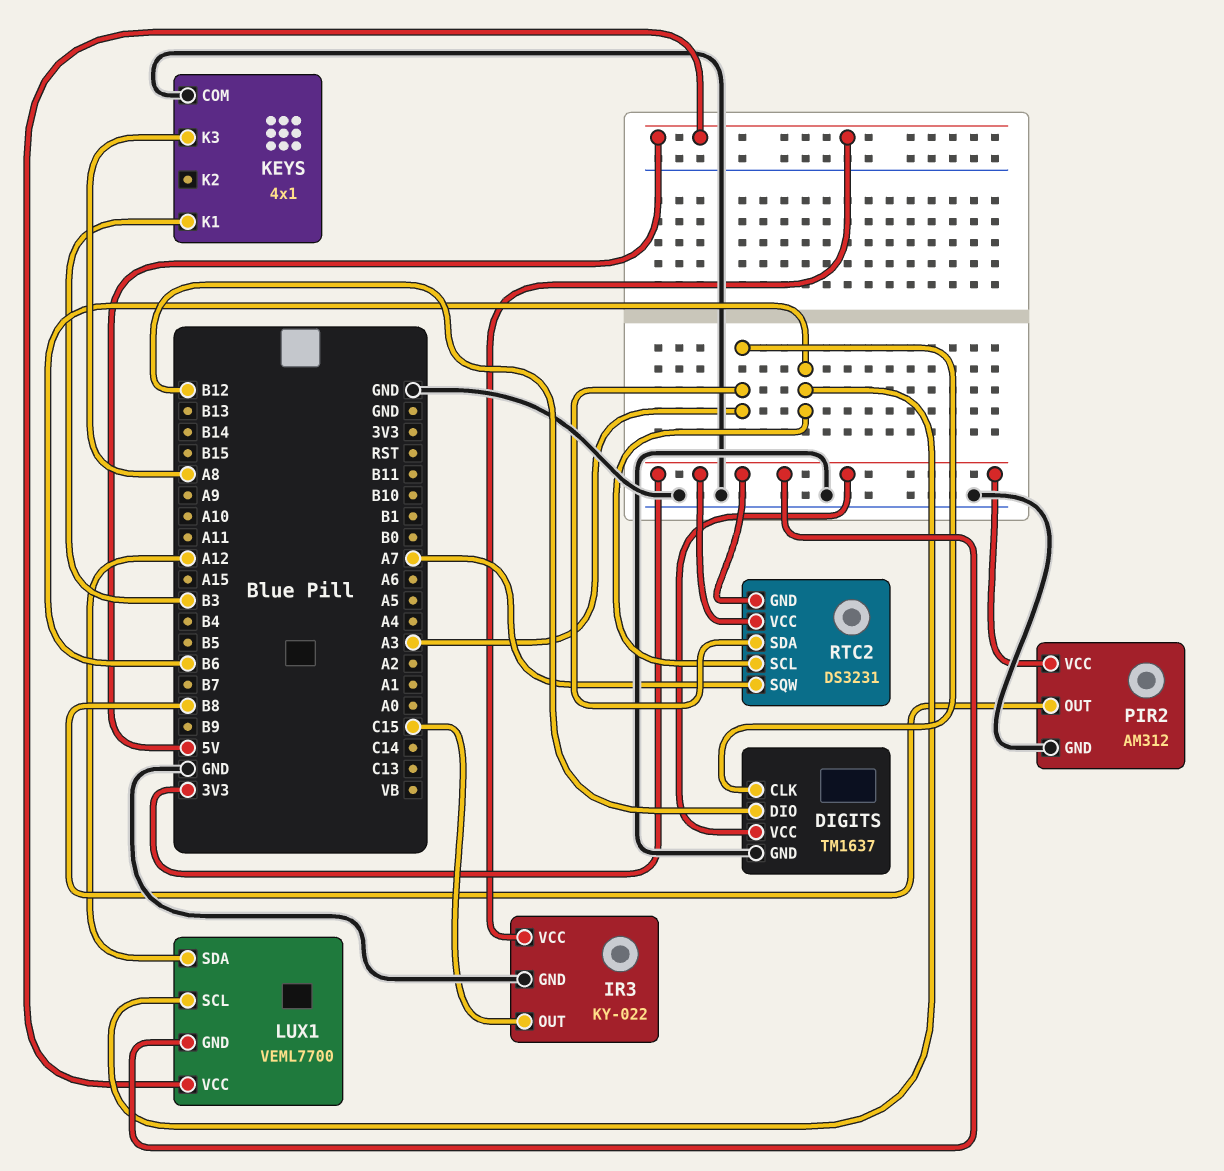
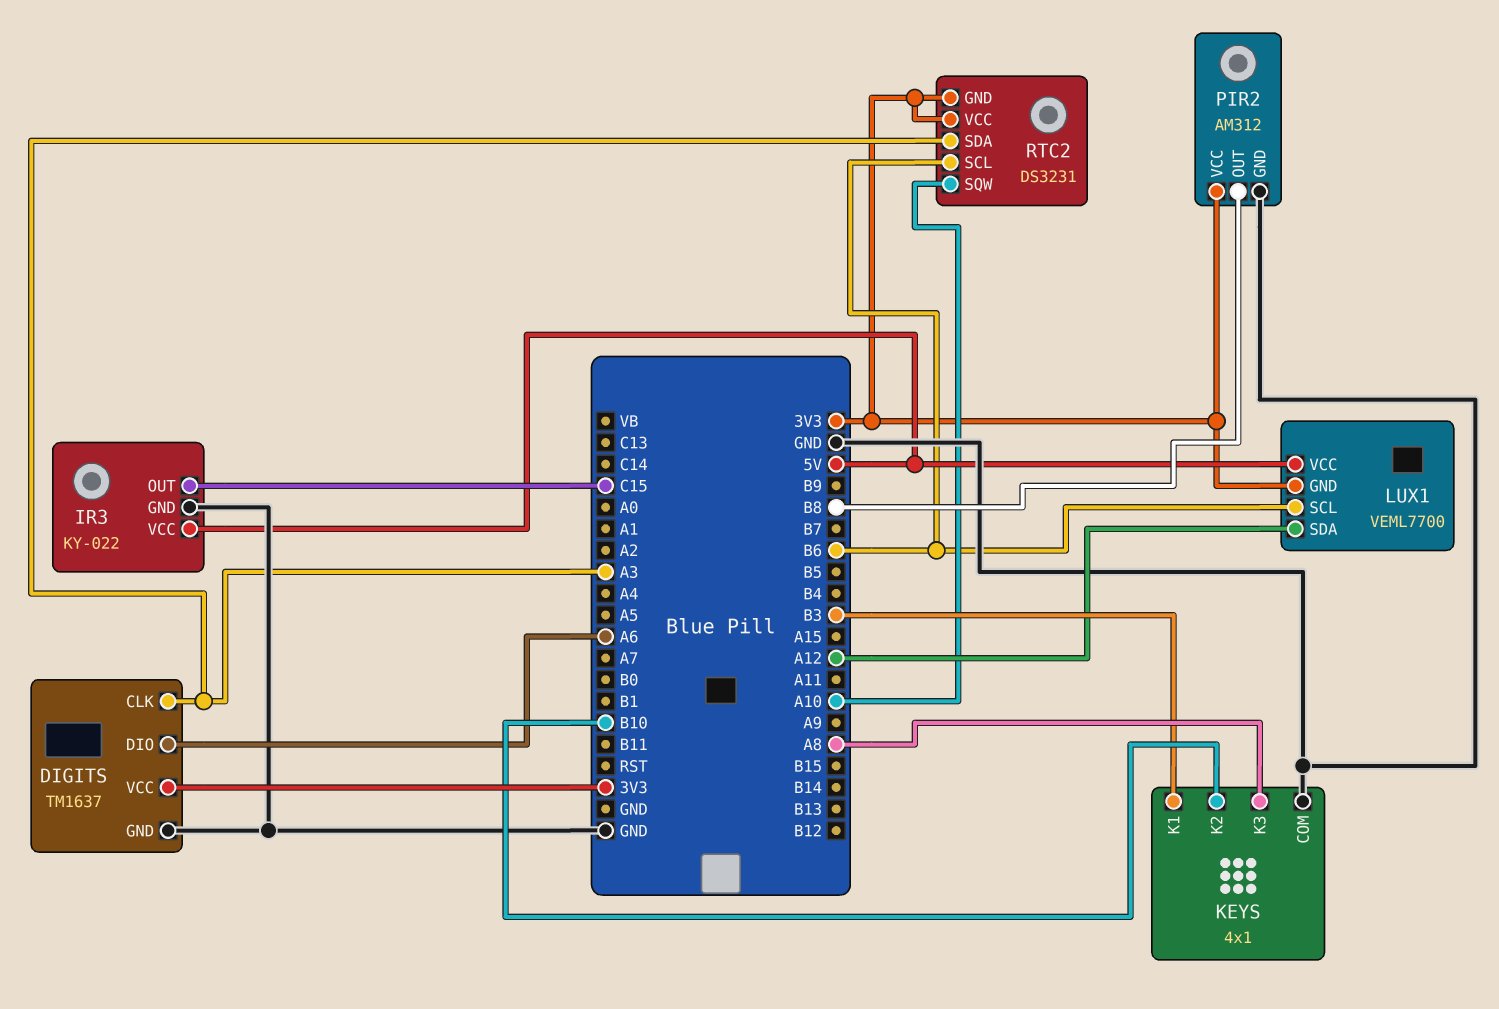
DIGITS pin DIO: B12 -> A6
KEYS pin K2: none -> B10
RTC2 pin SQW: A7 -> A10

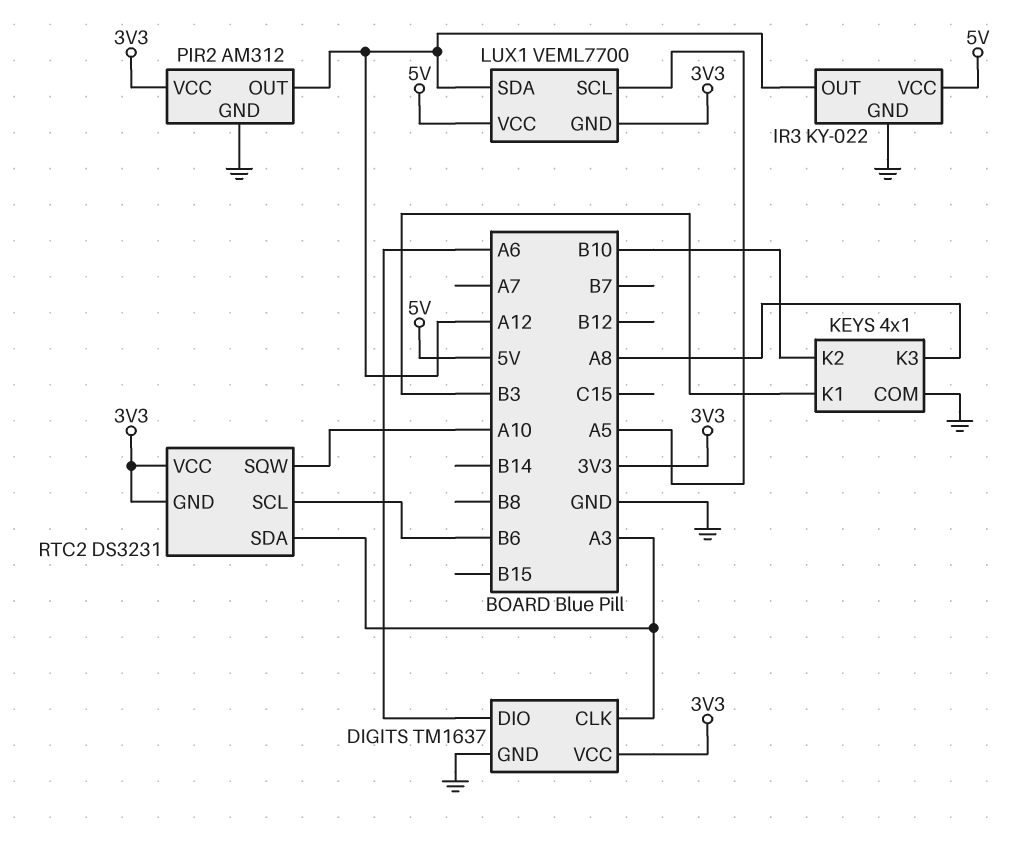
IR3 pin OUT: C15 -> A12
LUX1 pin SCL: B6 -> A5
PIR2 pin OUT: B8 -> A12

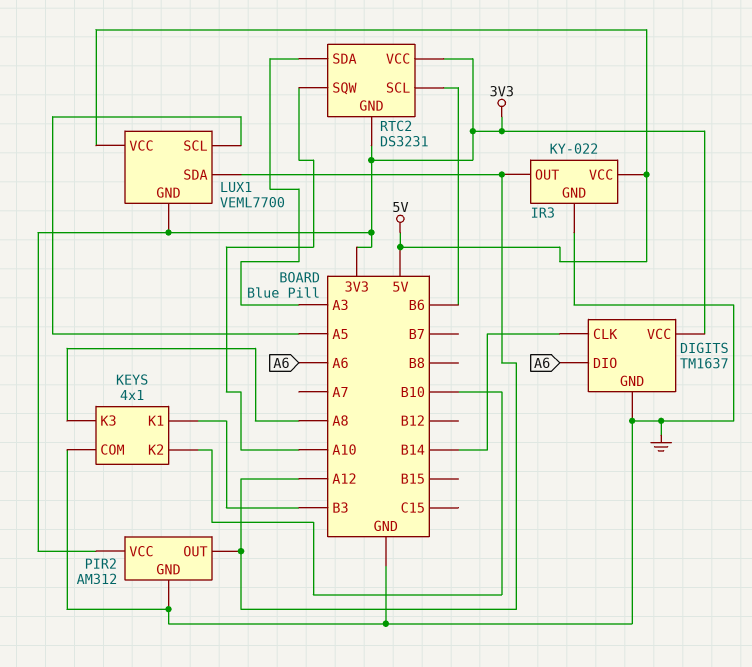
DIGITS pin CLK: A3 -> B14

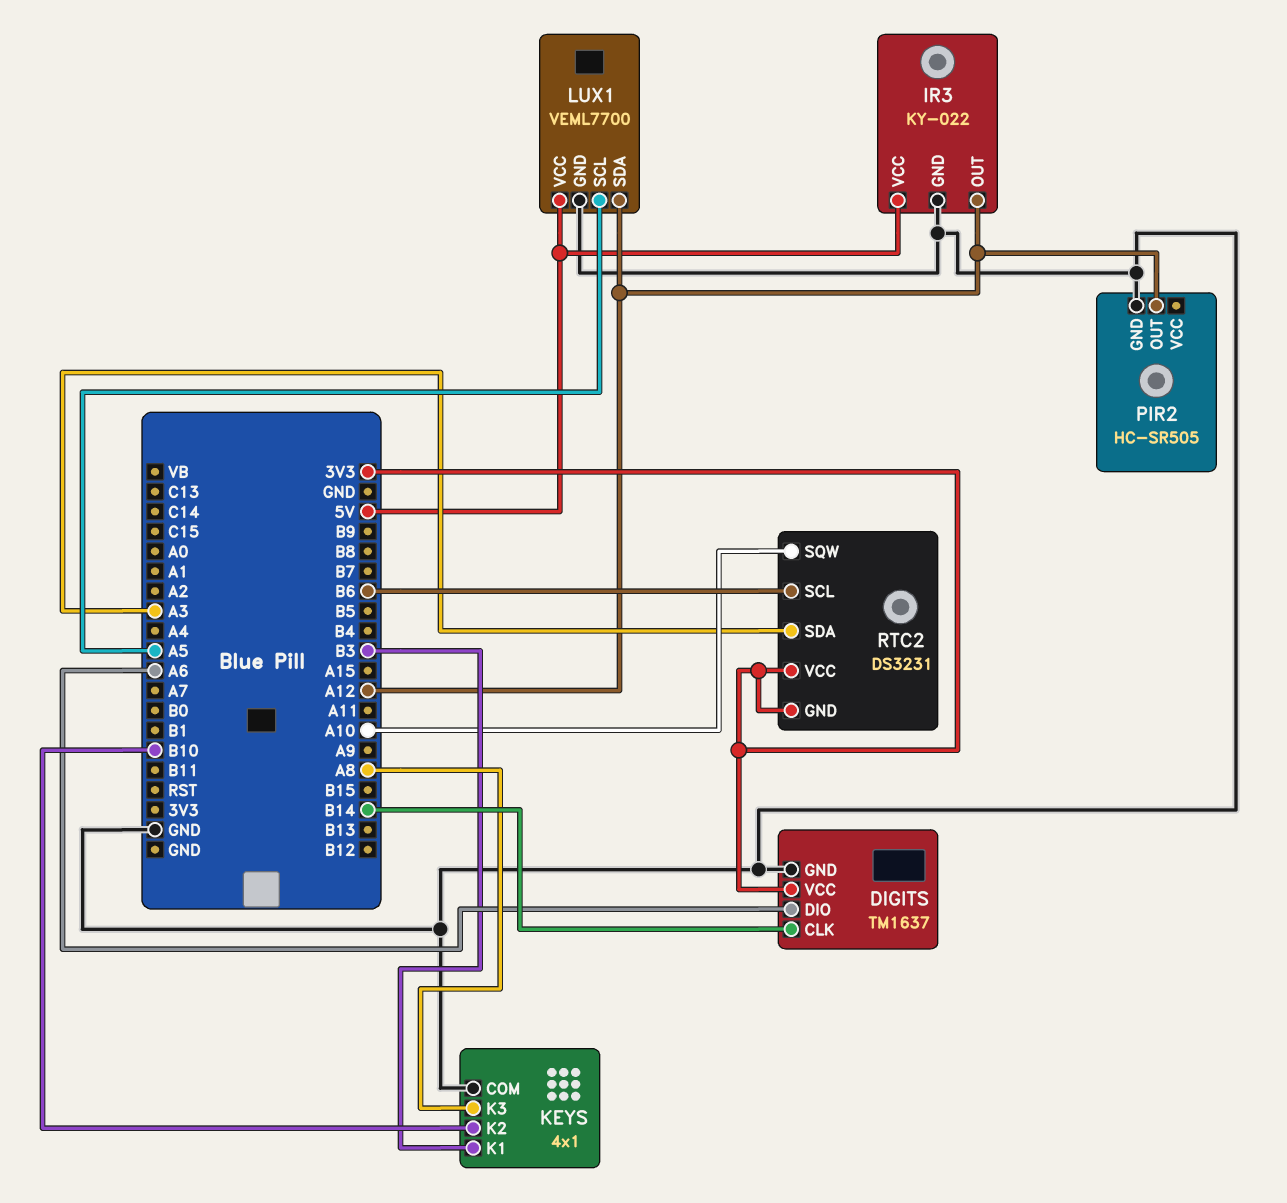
LUX1 pin GND: 3V3 -> GND
PIR2: AM312 -> HC-SR505
PIR2 pin VCC: 3V3 -> none

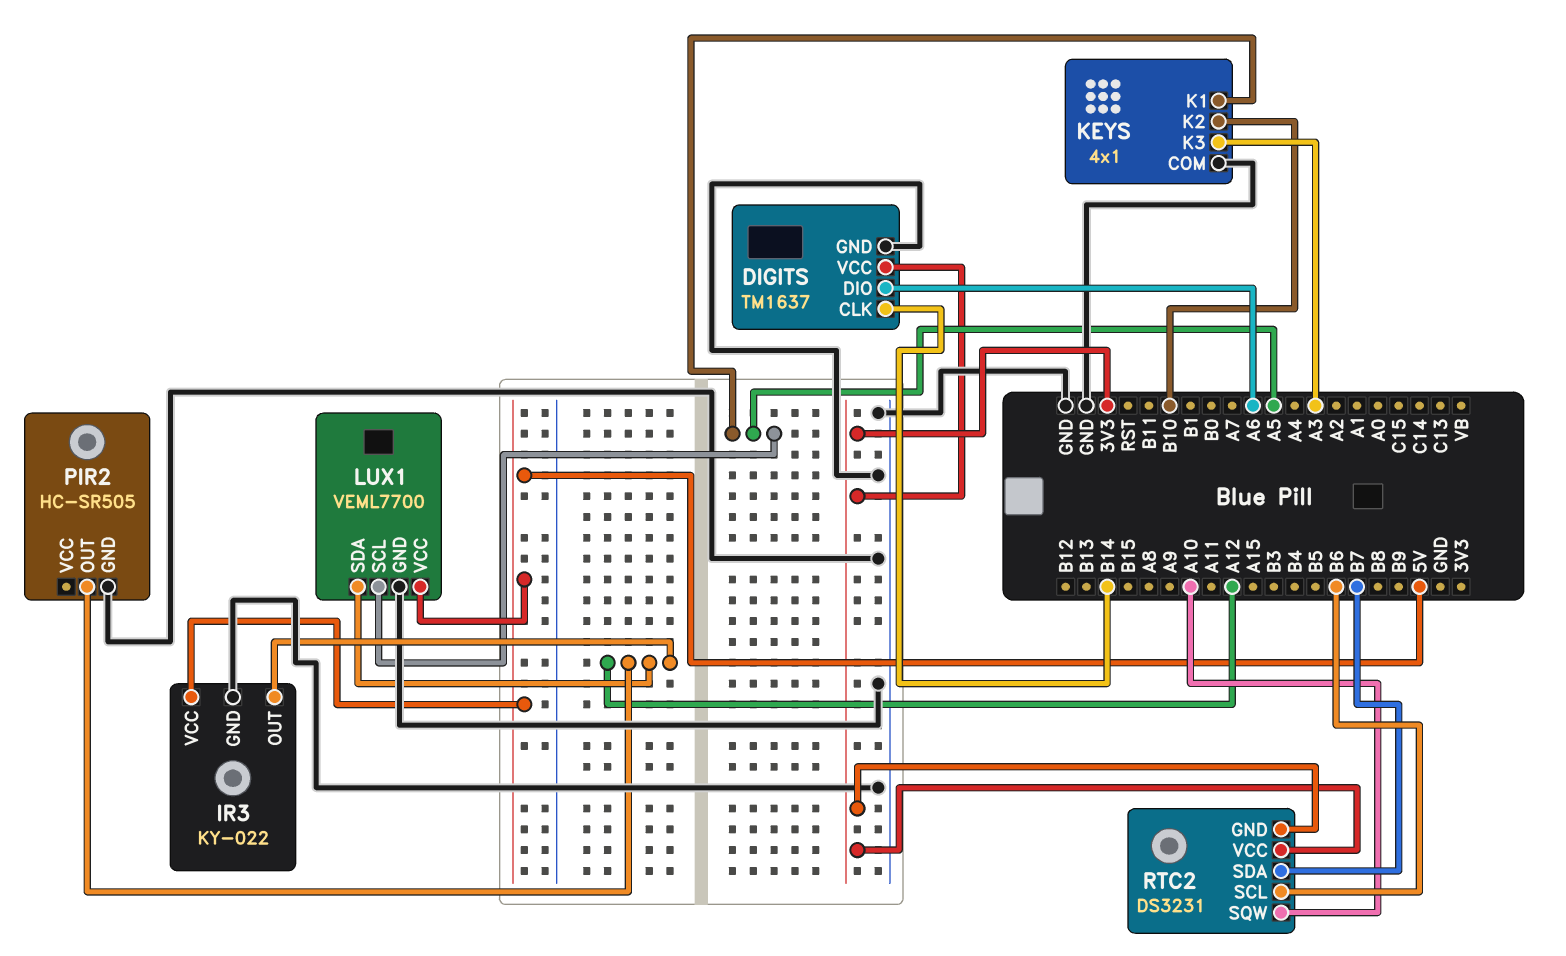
KEYS pin K1: B3 -> A5
KEYS pin K3: A8 -> A3
RTC2 pin SDA: A3 -> B7

